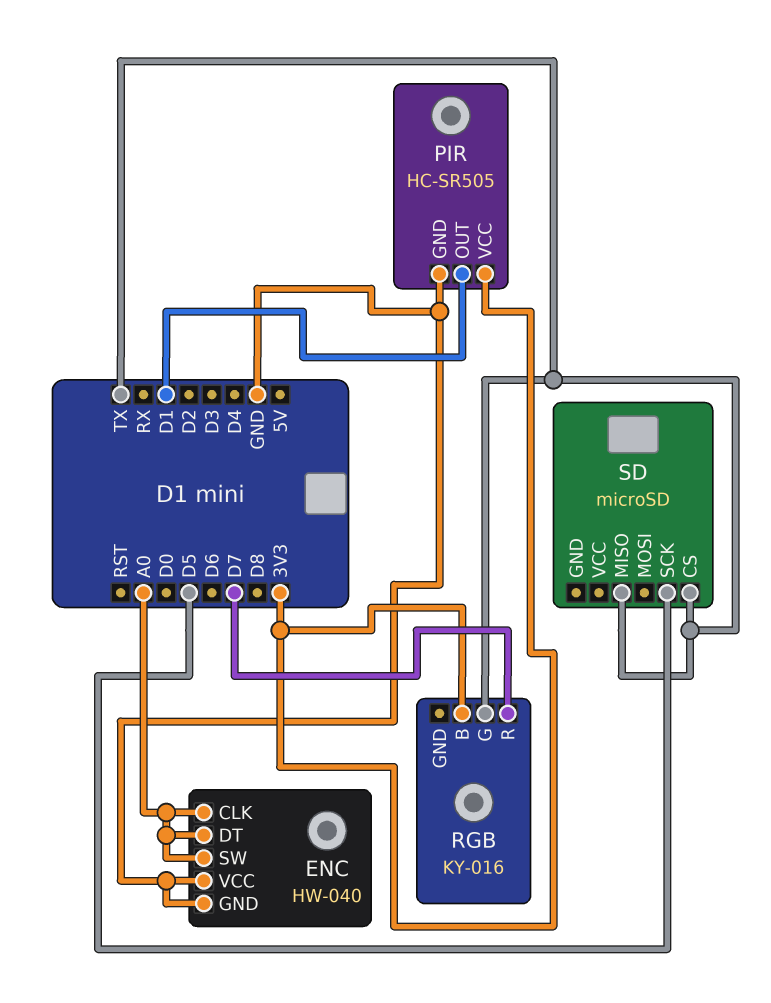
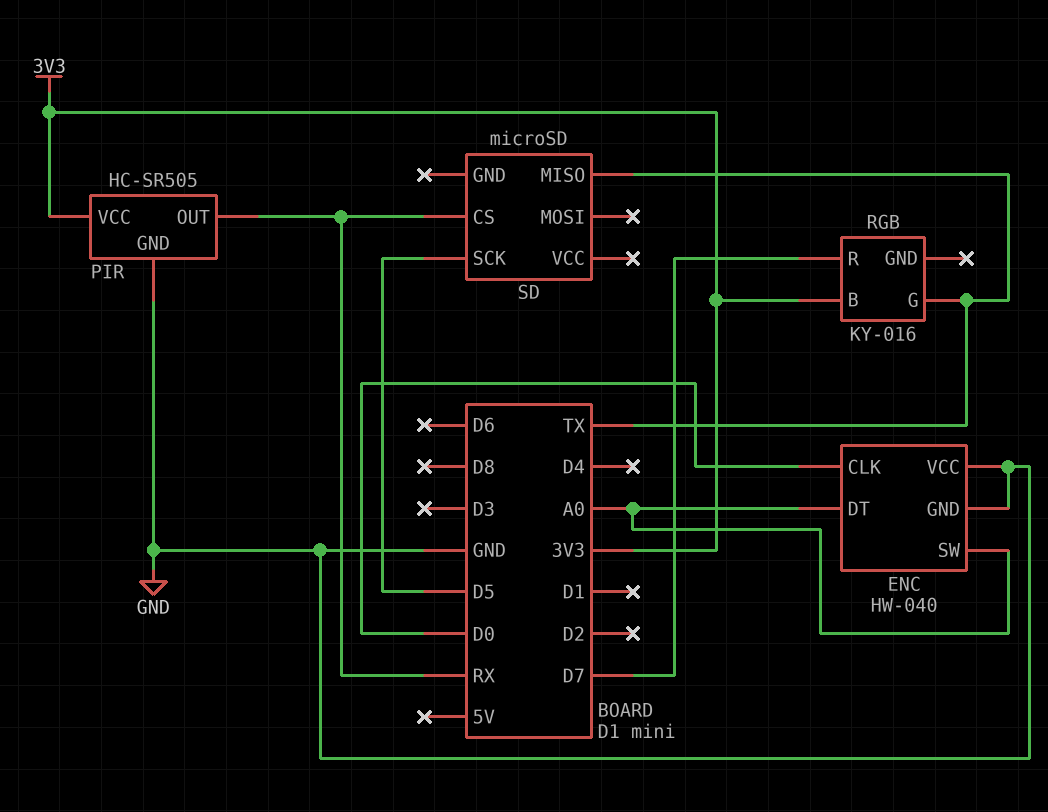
ENC pin CLK: A0 -> D0
PIR pin OUT: D1 -> RX
SD pin CS: TX -> RX

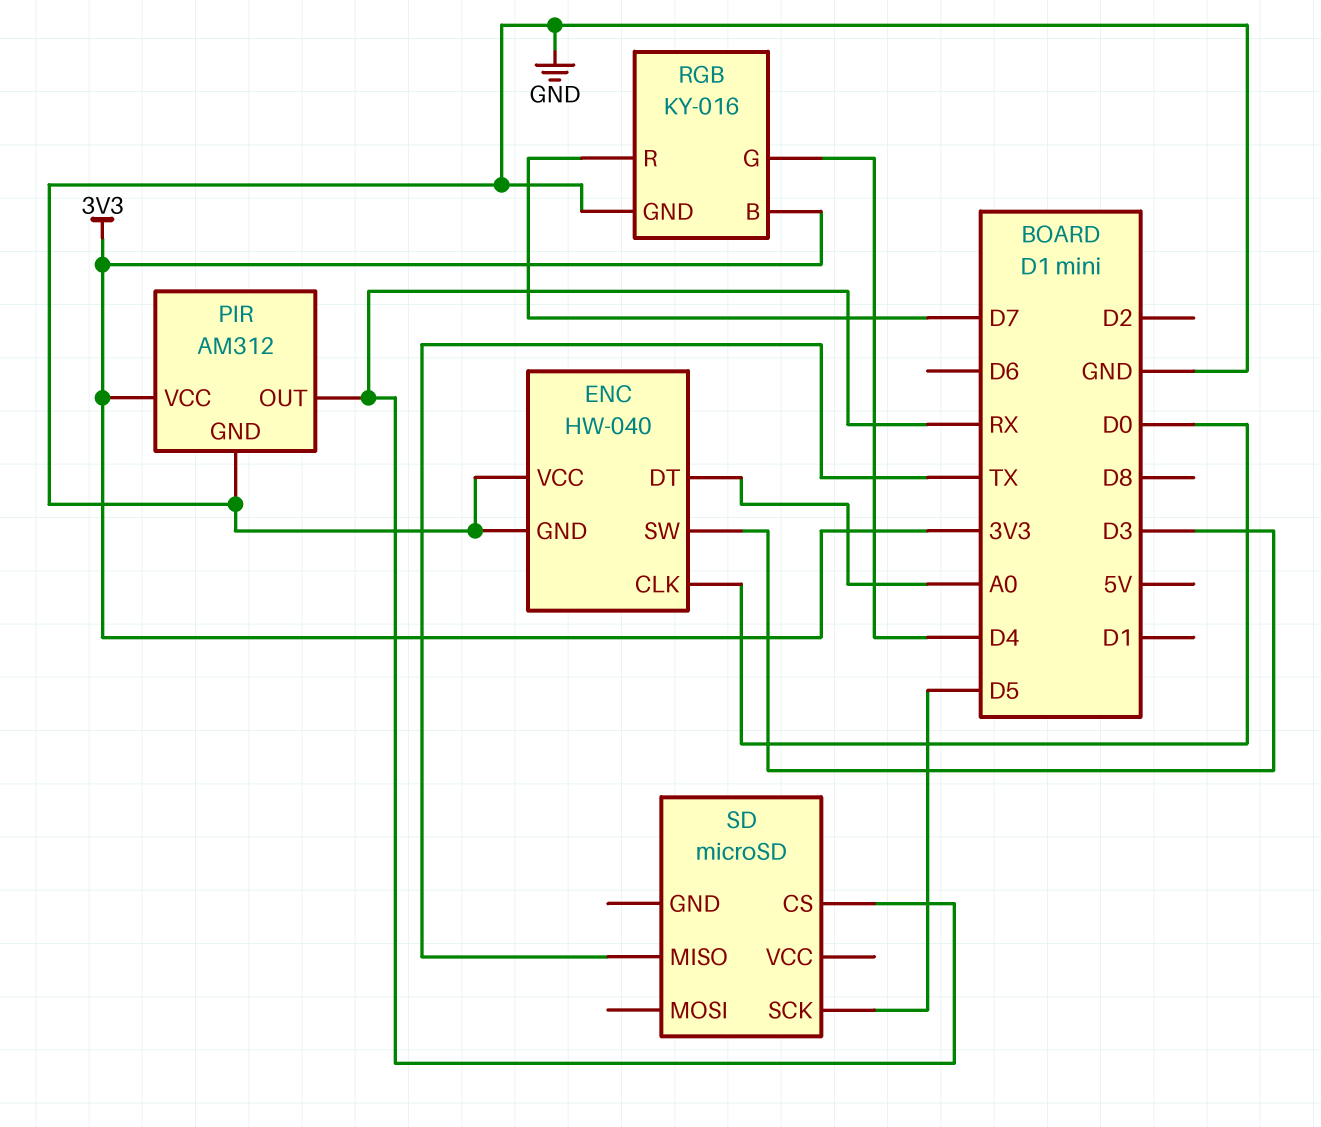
ENC pin SW: A0 -> D3
PIR: HC-SR505 -> AM312
RGB pin G: TX -> D4
RGB pin GND: none -> GND

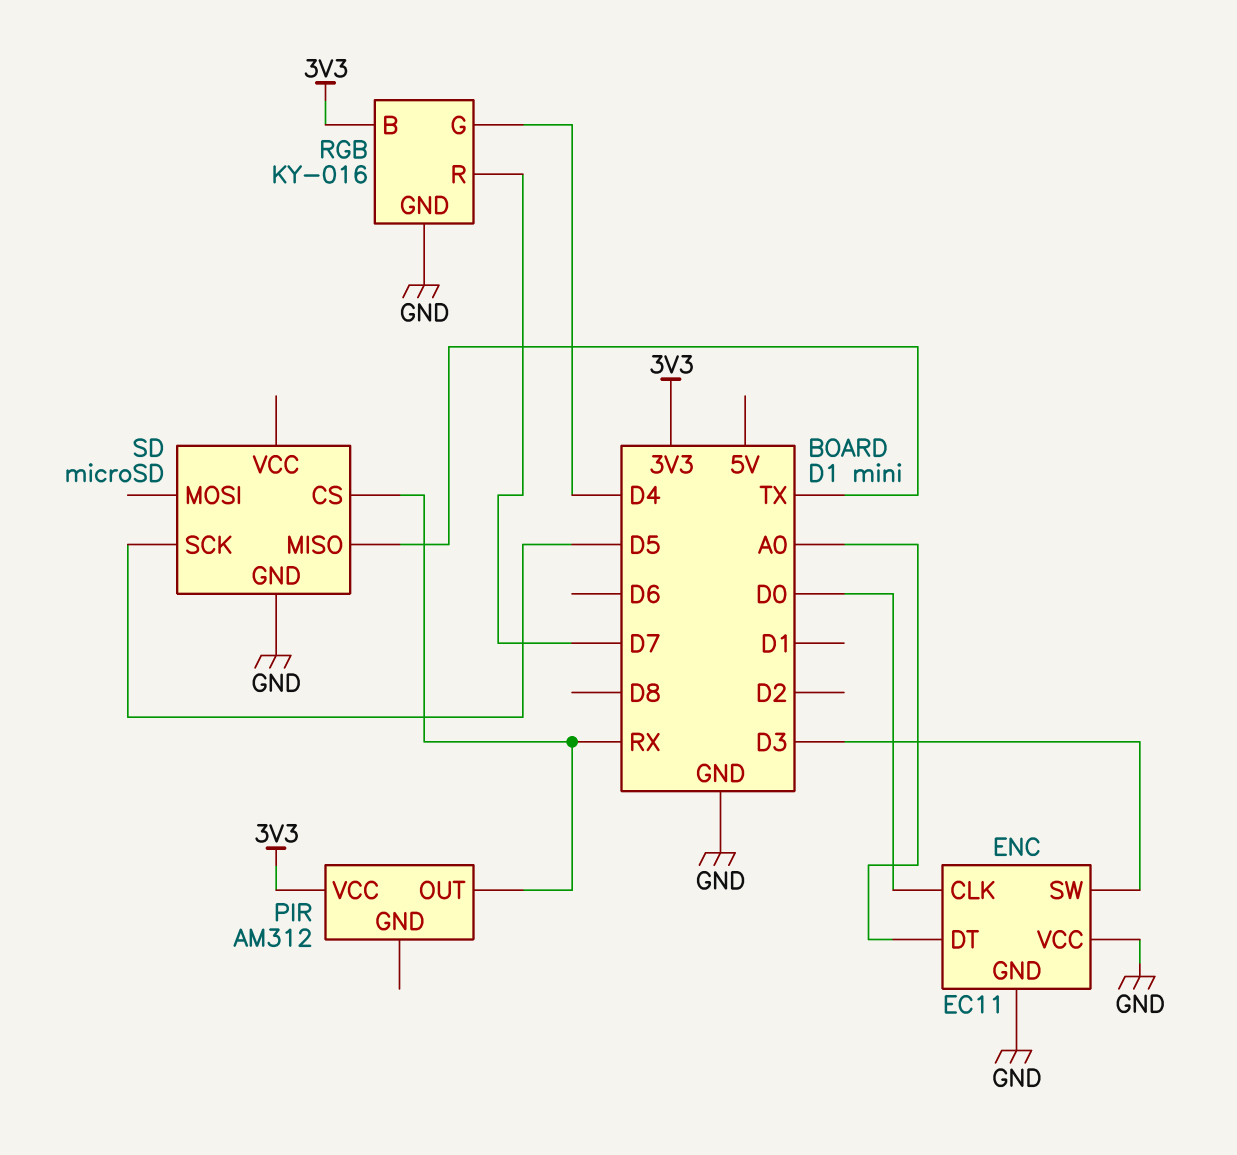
ENC: HW-040 -> EC11
PIR pin GND: GND -> none
SD pin GND: none -> GND

